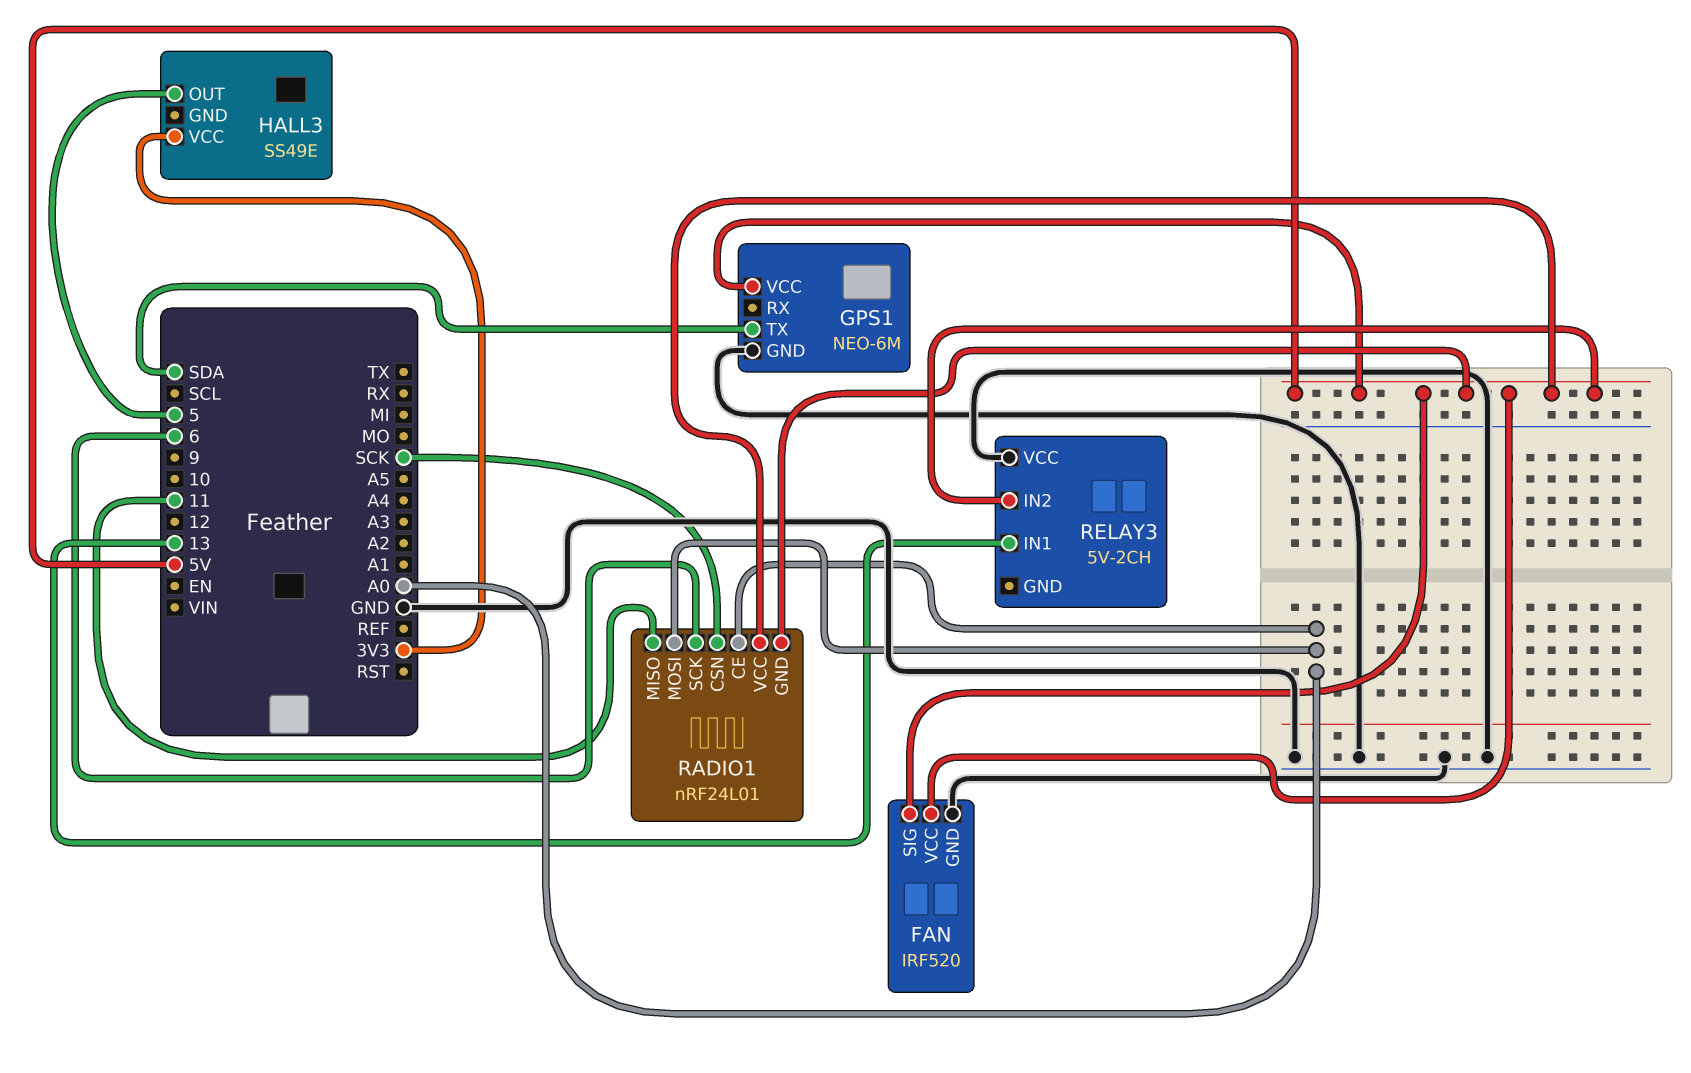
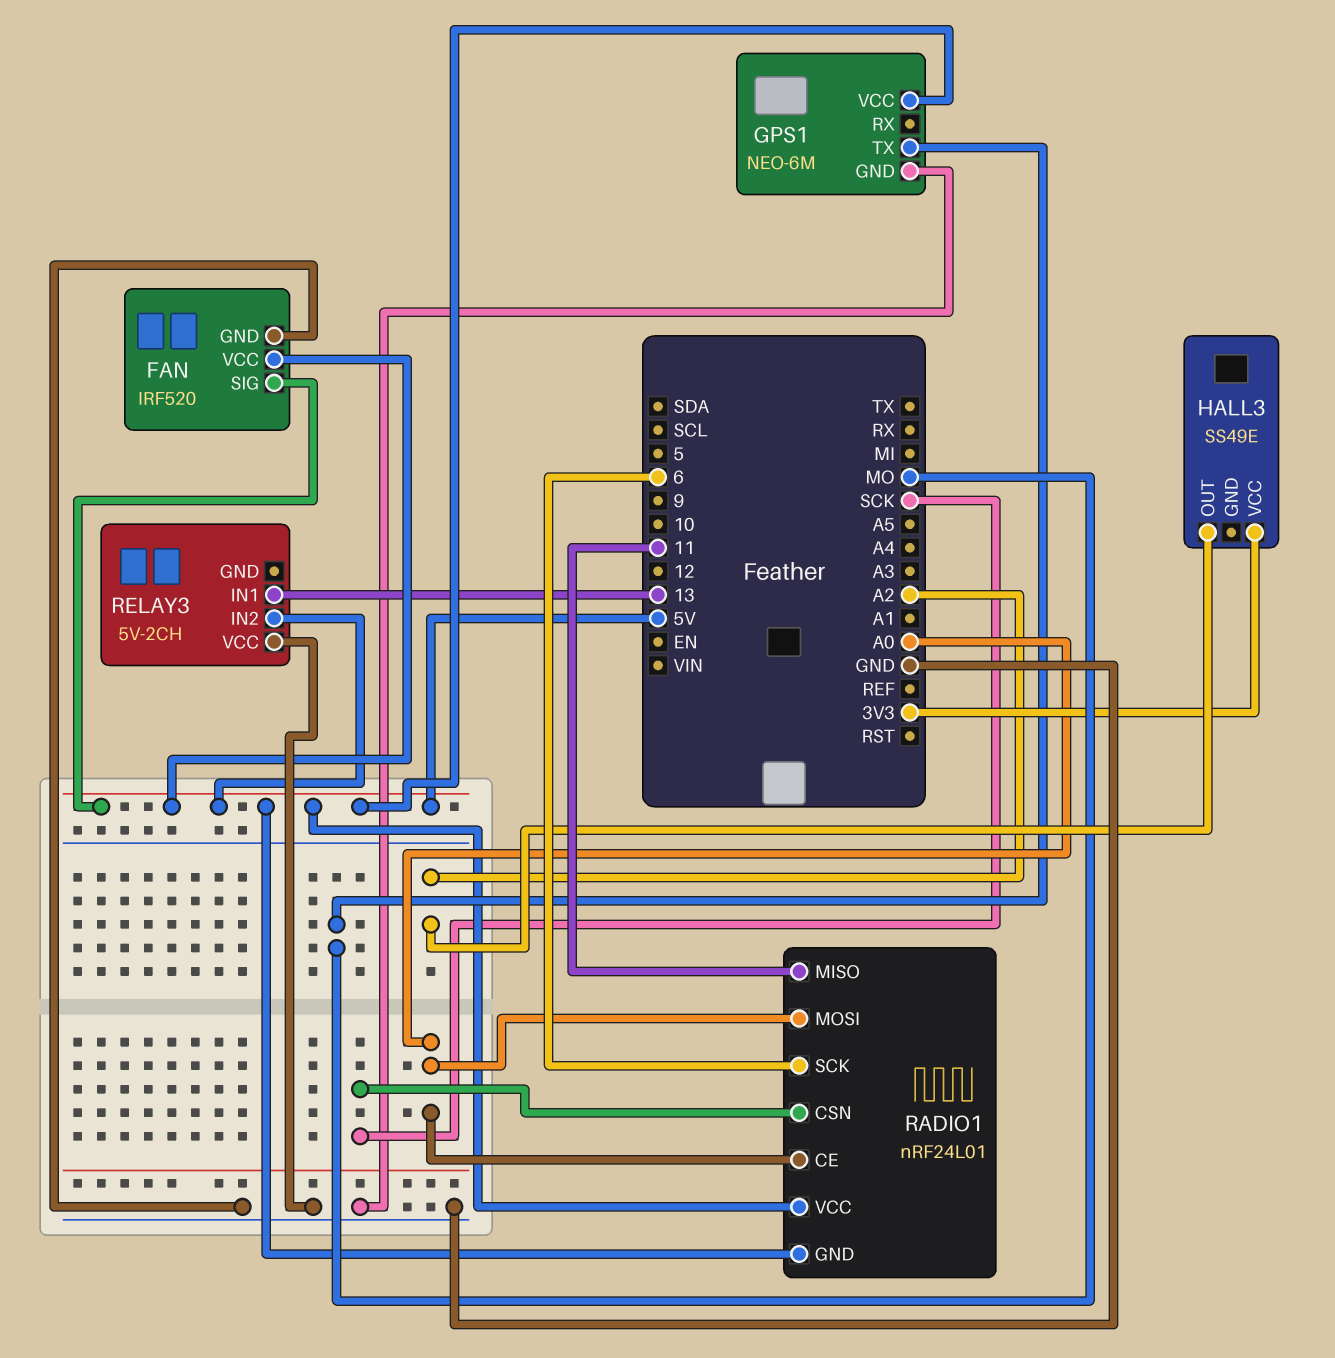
GPS1 pin TX: SDA -> MO
HALL3 pin OUT: 5 -> A2

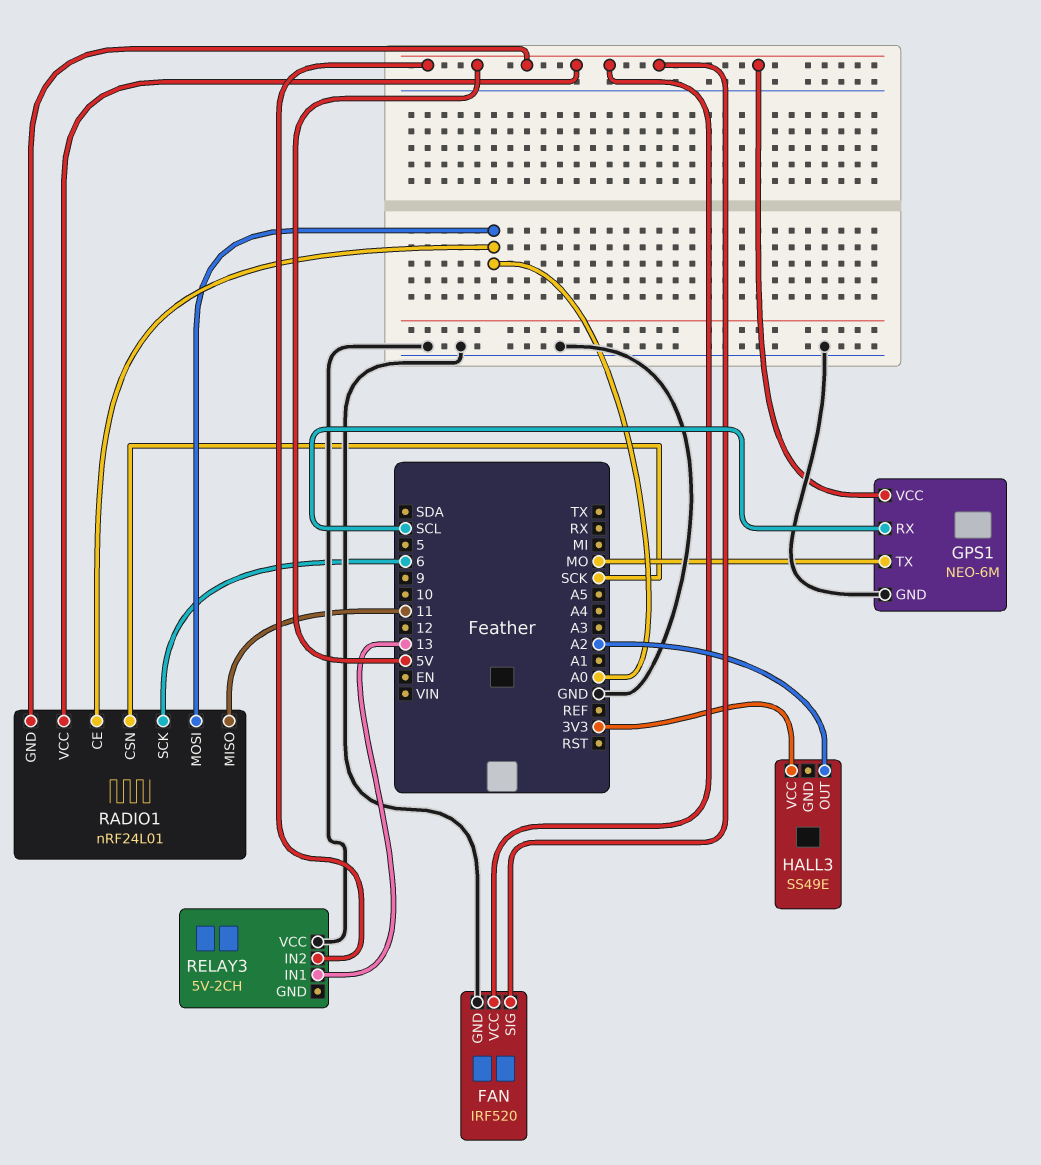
GPS1 pin RX: none -> SCL

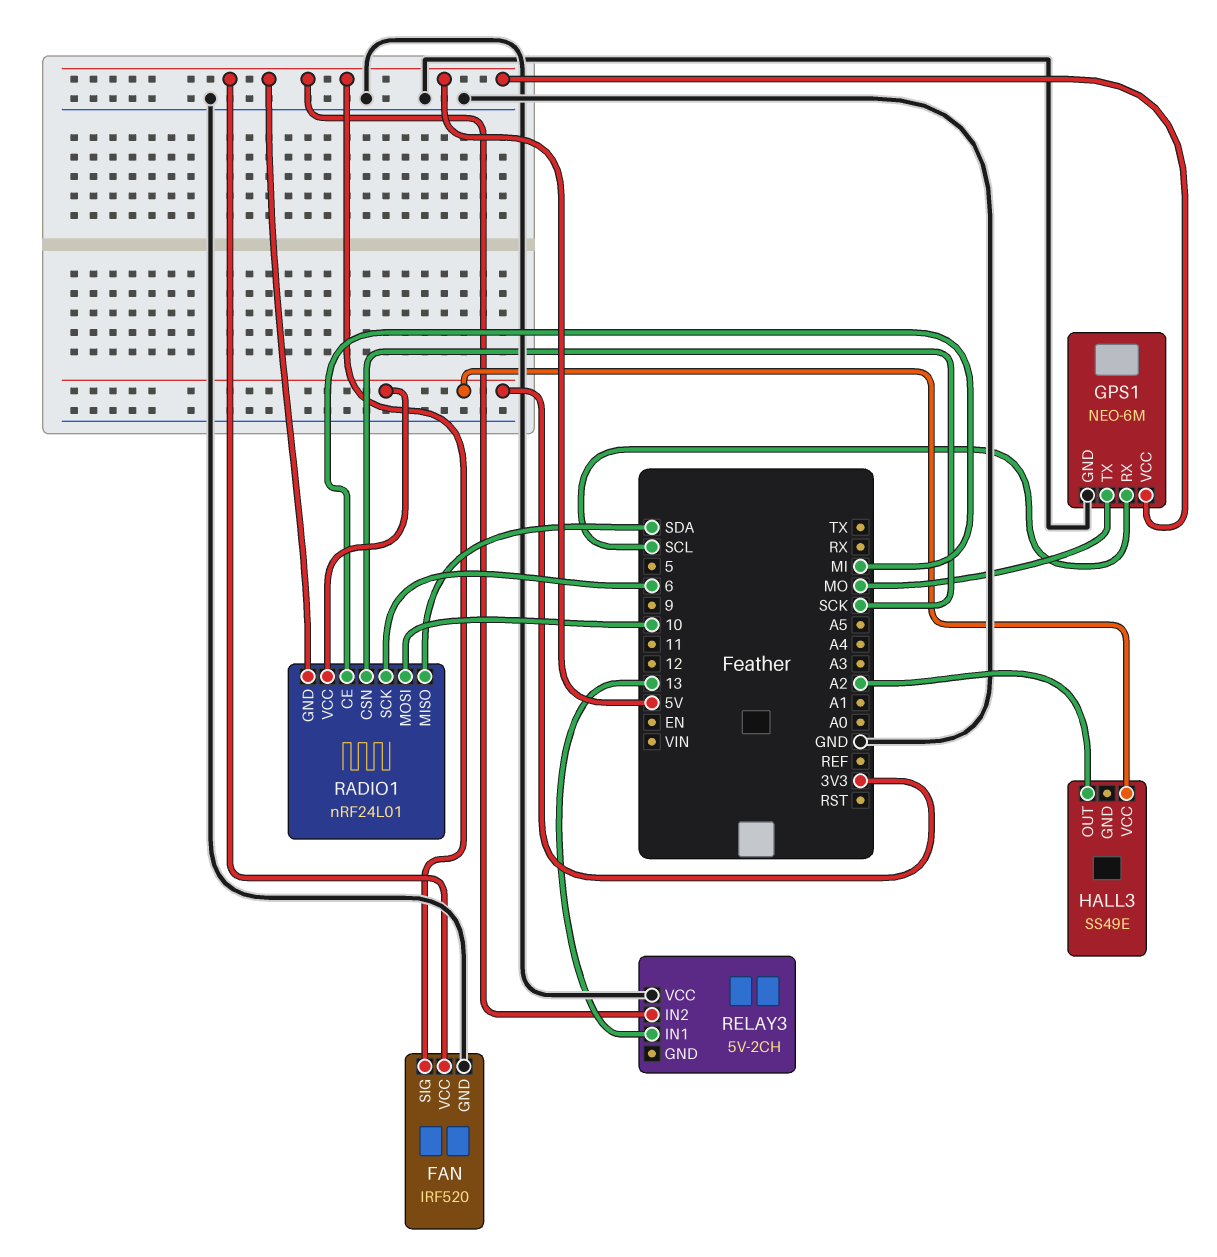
RADIO1 pin CE: A0 -> MI
RADIO1 pin MISO: 11 -> SDA
RADIO1 pin MOSI: A0 -> 10
RADIO1 pin VCC: 5V -> 3V3

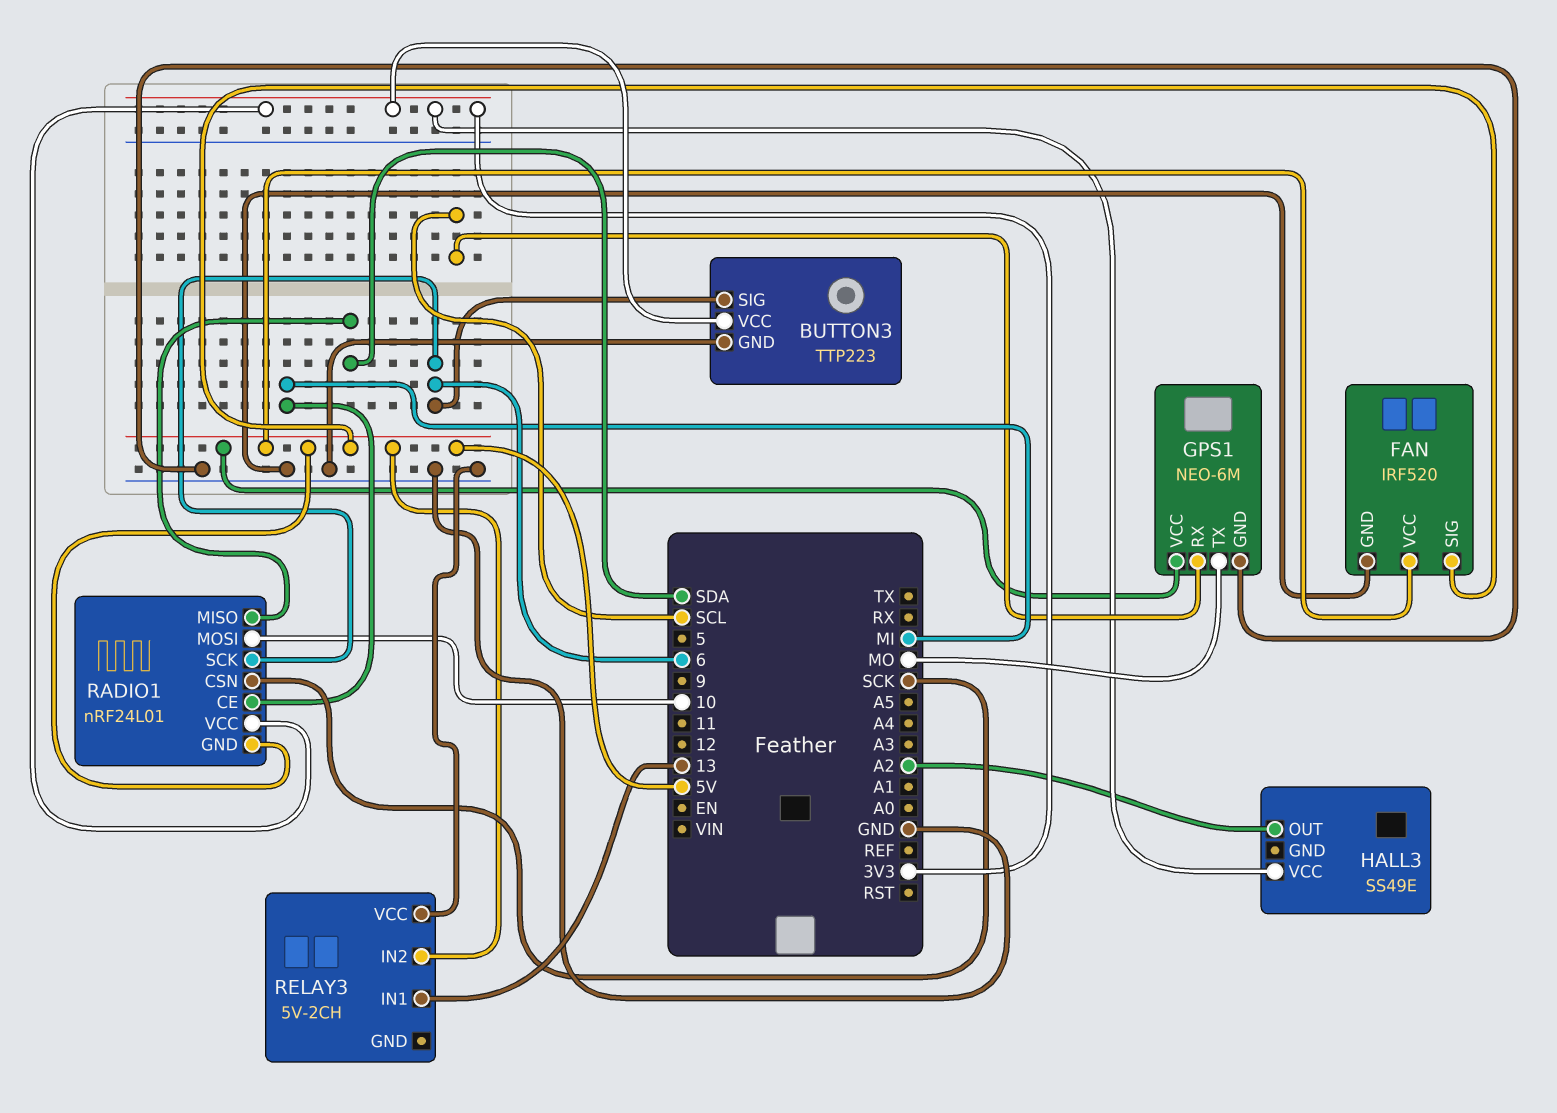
BUTTON3: none -> TTP223
BUTTON3 pin GND: none -> GND
BUTTON3 pin SIG: none -> 6
BUTTON3 pin VCC: none -> 3V3

